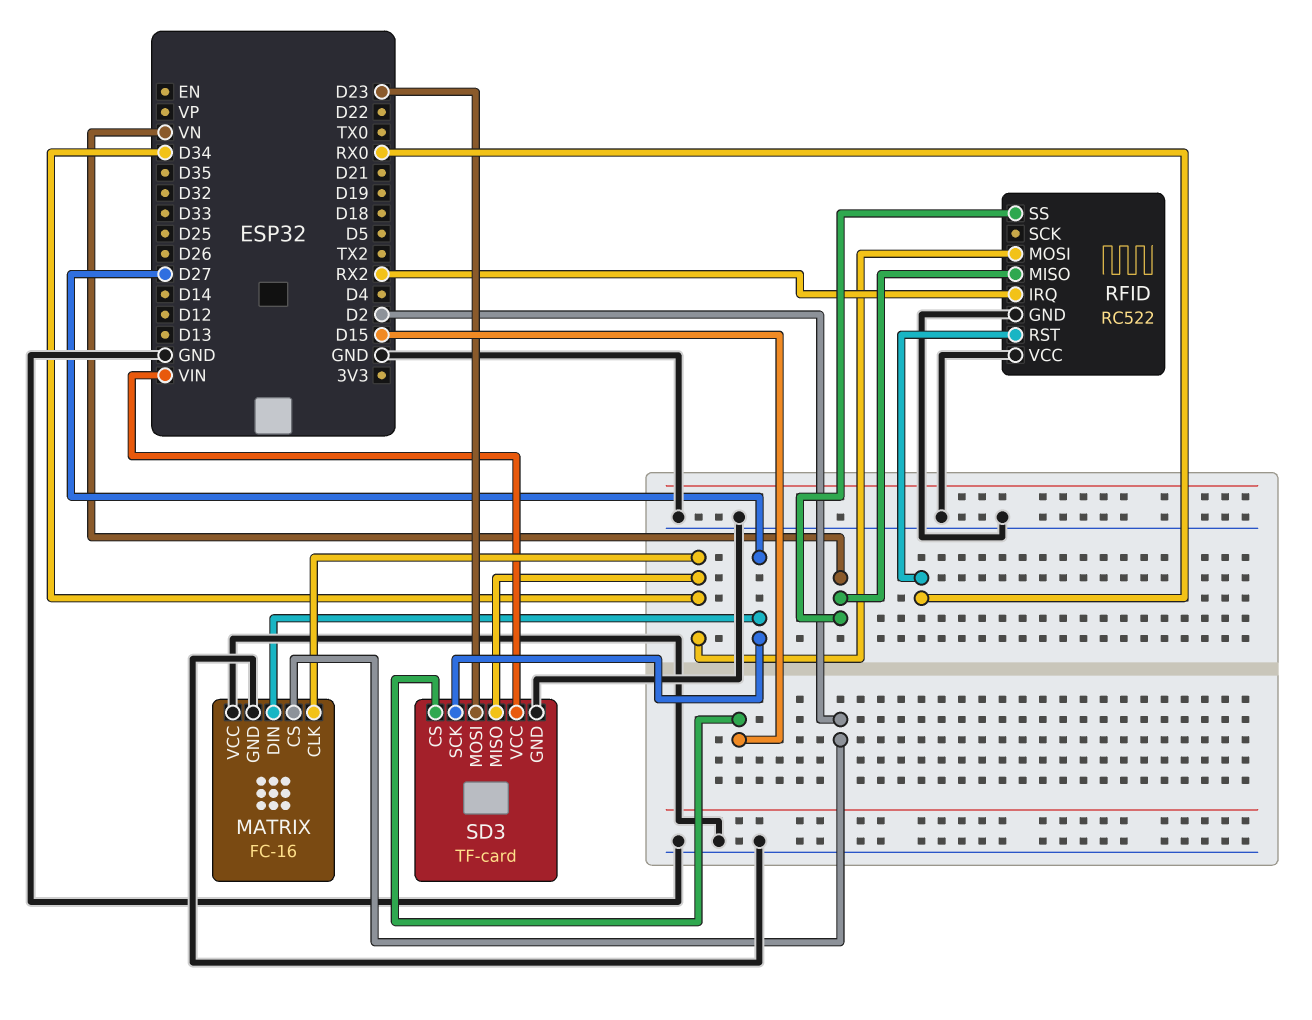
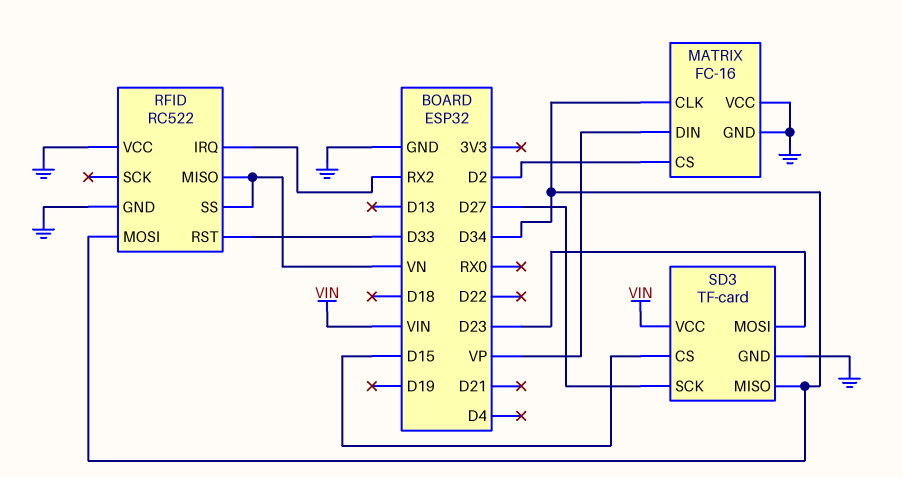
MATRIX pin DIN: D27 -> VP
RFID pin RST: RX0 -> D33

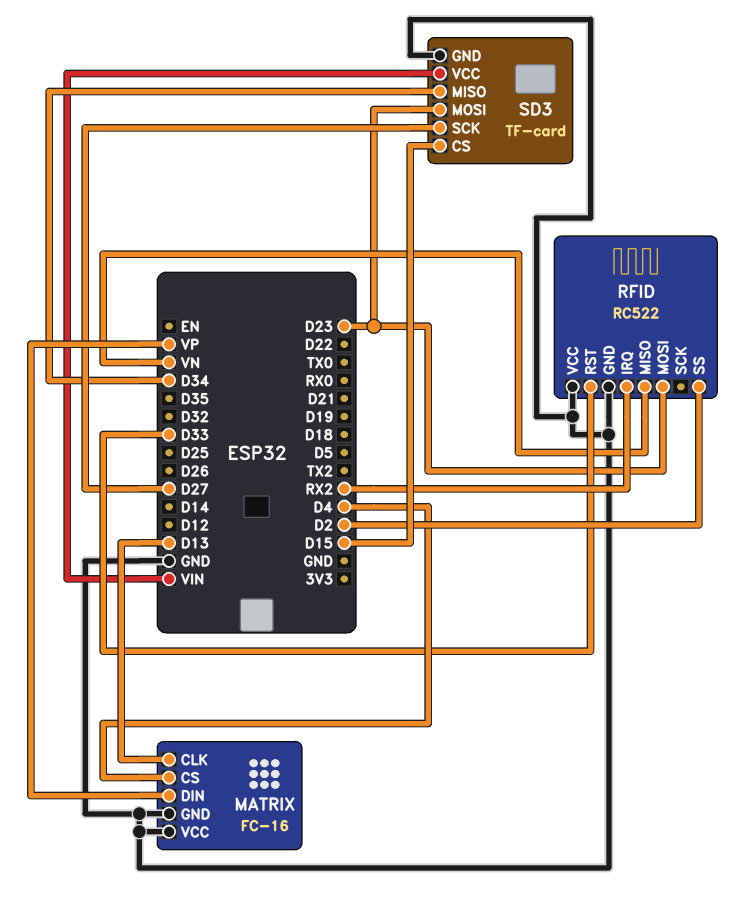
MATRIX pin CLK: D34 -> D13
MATRIX pin CS: D2 -> D4
RFID pin MOSI: D34 -> D23
RFID pin SS: VN -> D2

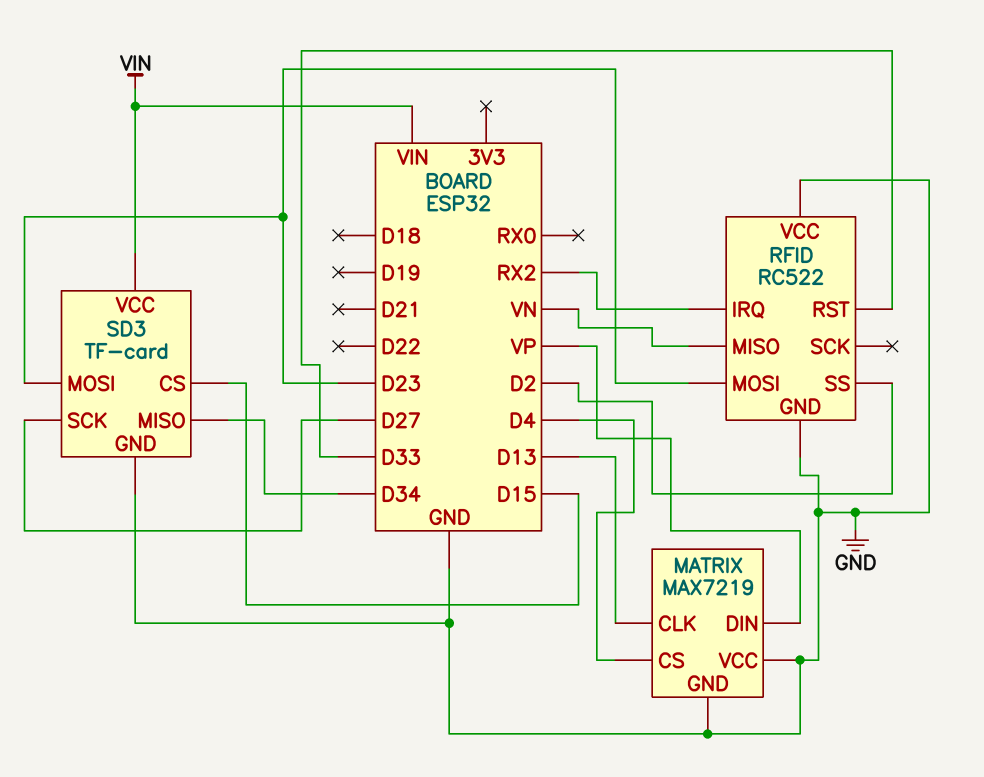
MATRIX: FC-16 -> MAX7219

